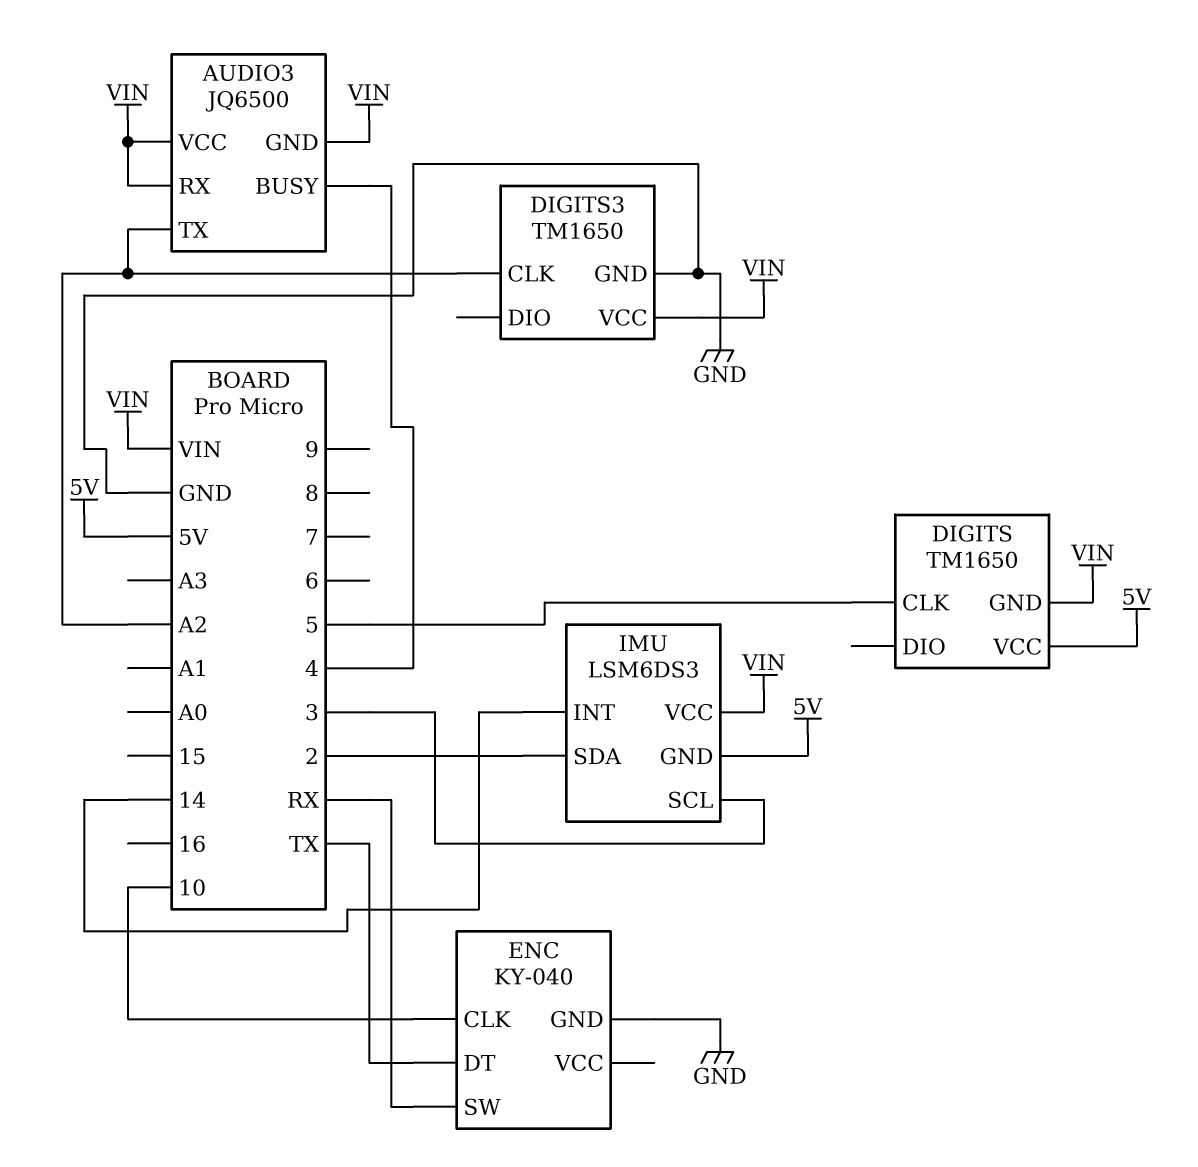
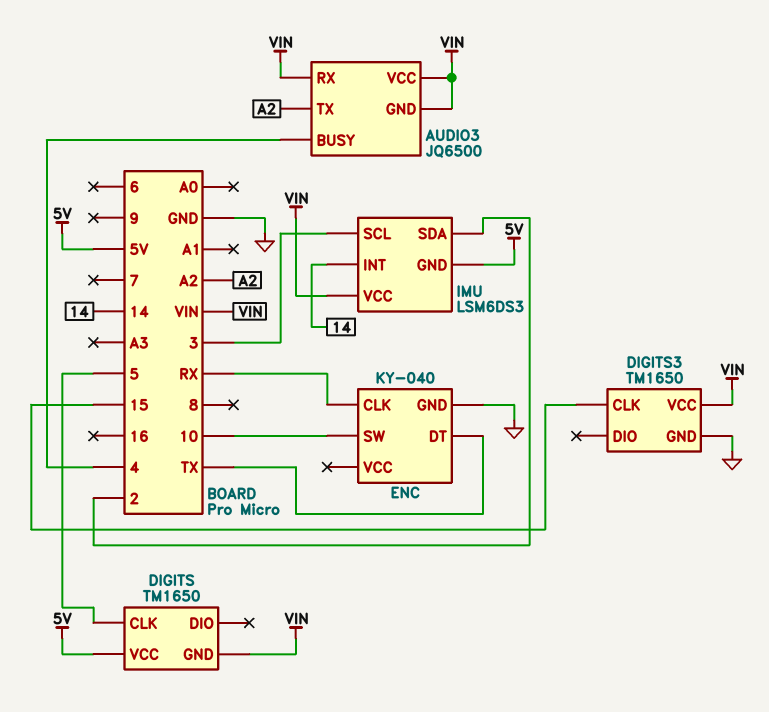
DIGITS3 pin CLK: A2 -> 15
ENC pin CLK: 10 -> RX
ENC pin SW: RX -> 10

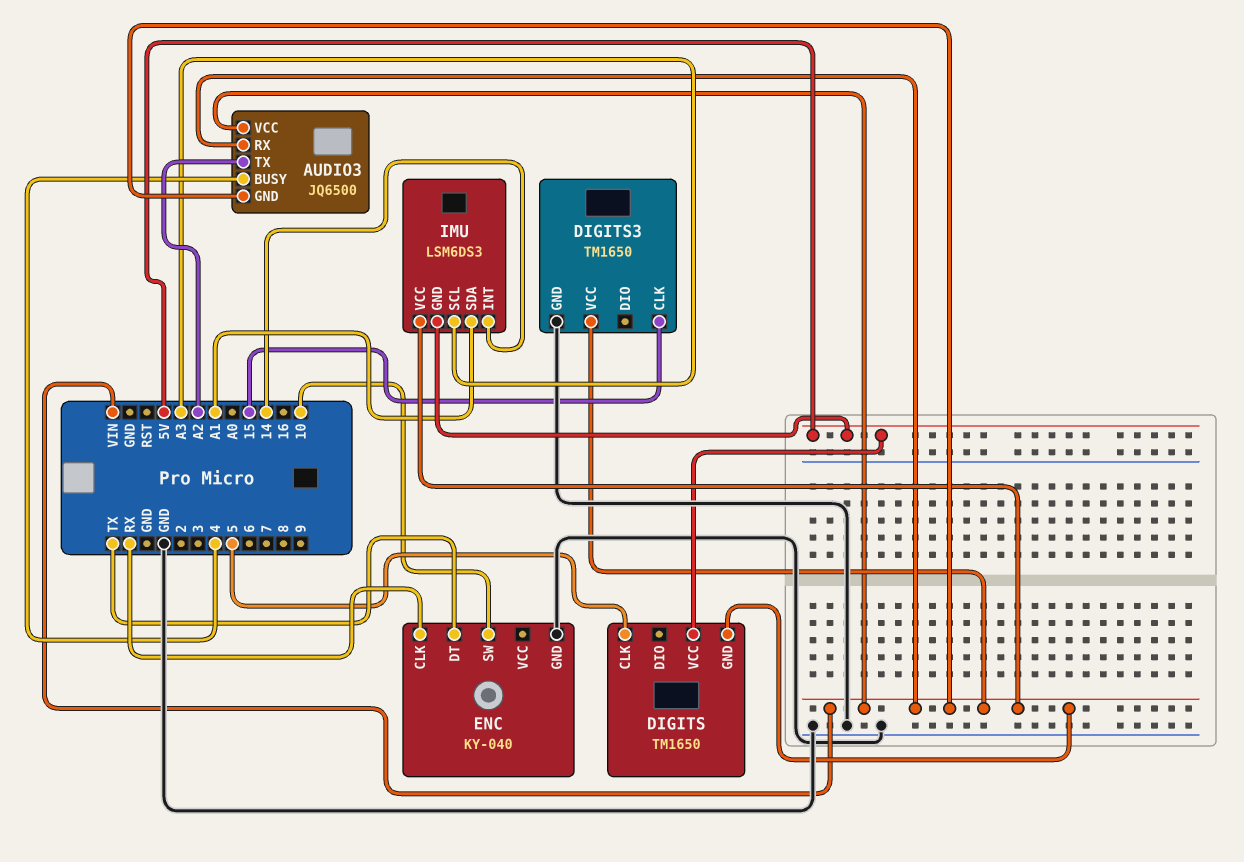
IMU pin SCL: 3 -> A3
IMU pin SDA: 2 -> A1

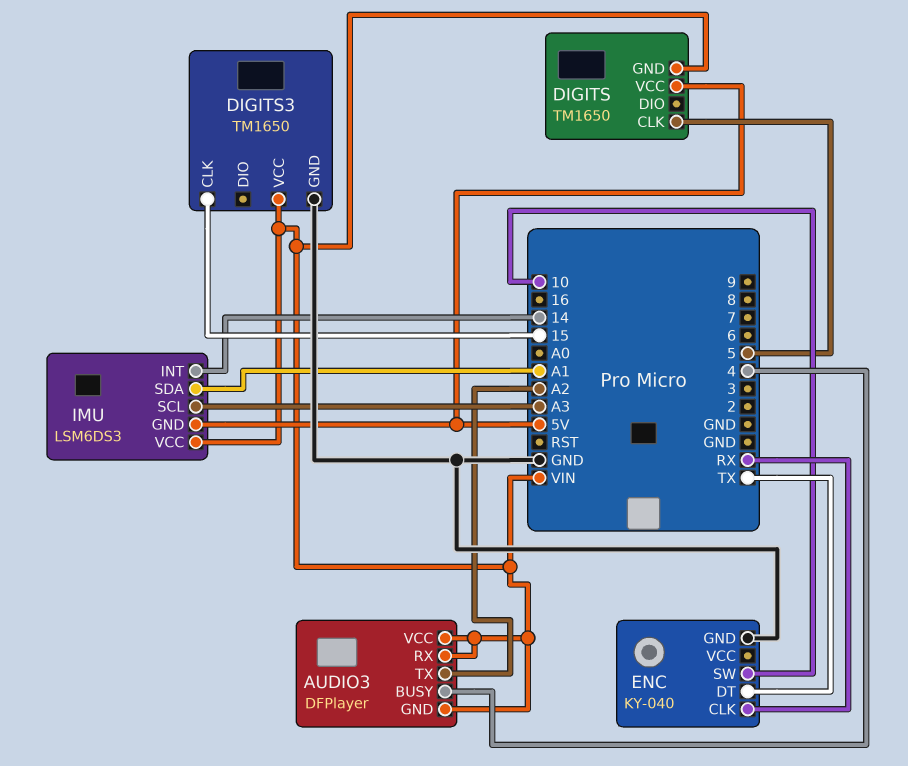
AUDIO3: JQ6500 -> DFPlayer

